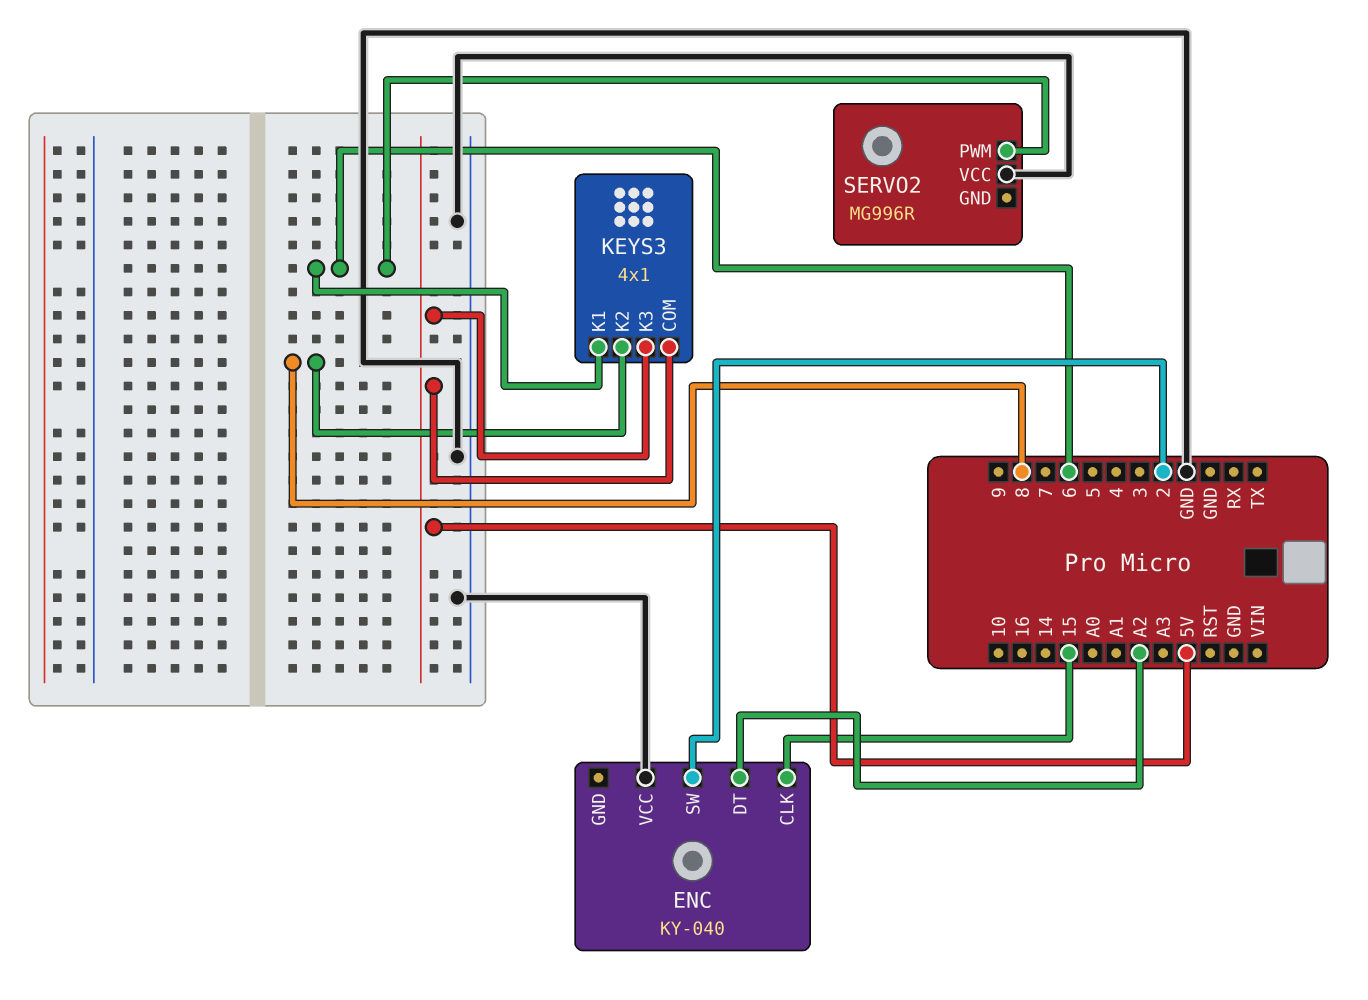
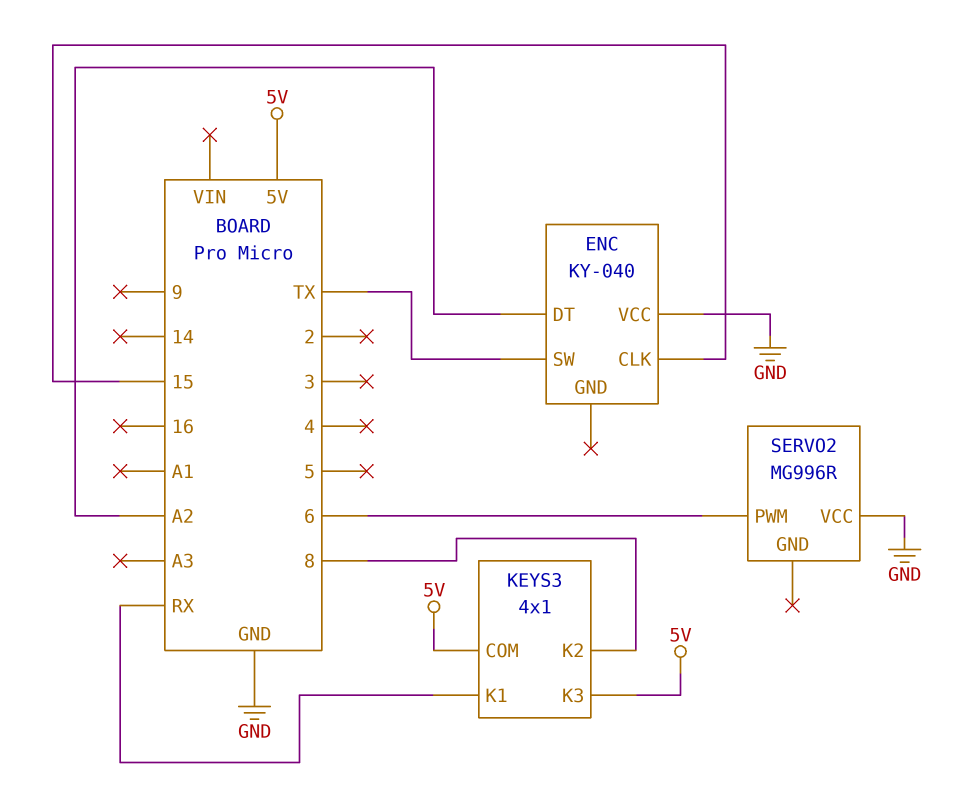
ENC pin SW: 2 -> TX
KEYS3 pin K1: 6 -> RX

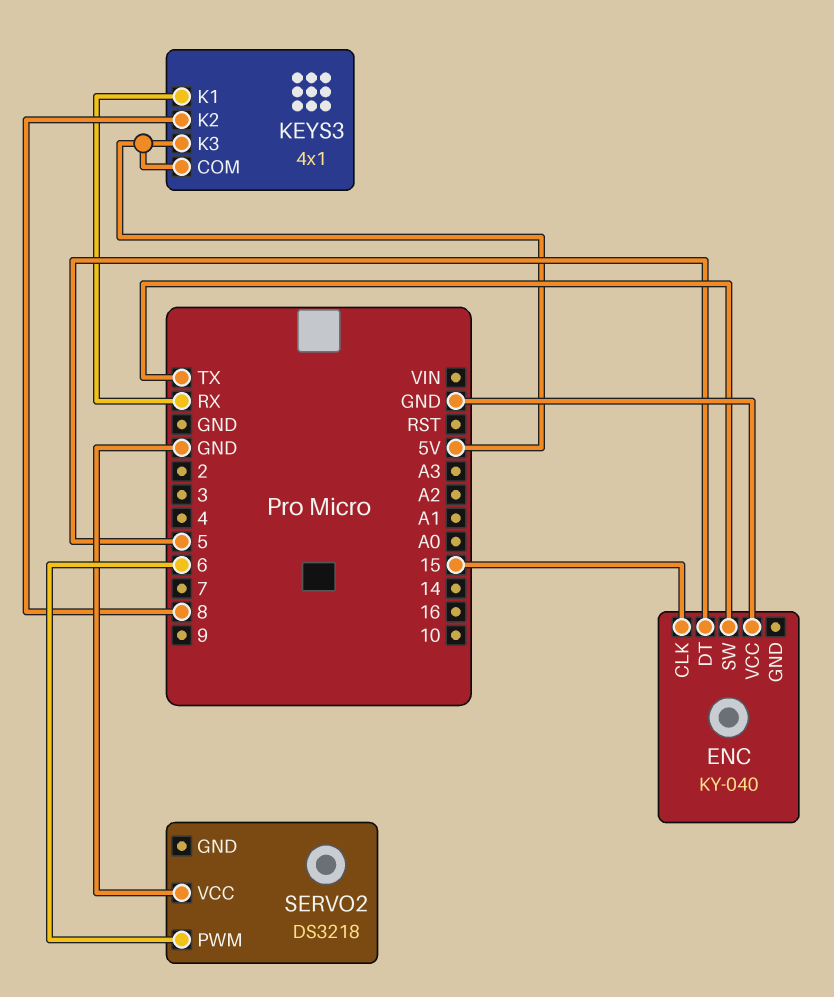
ENC pin DT: A2 -> 5
SERVO2: MG996R -> DS3218

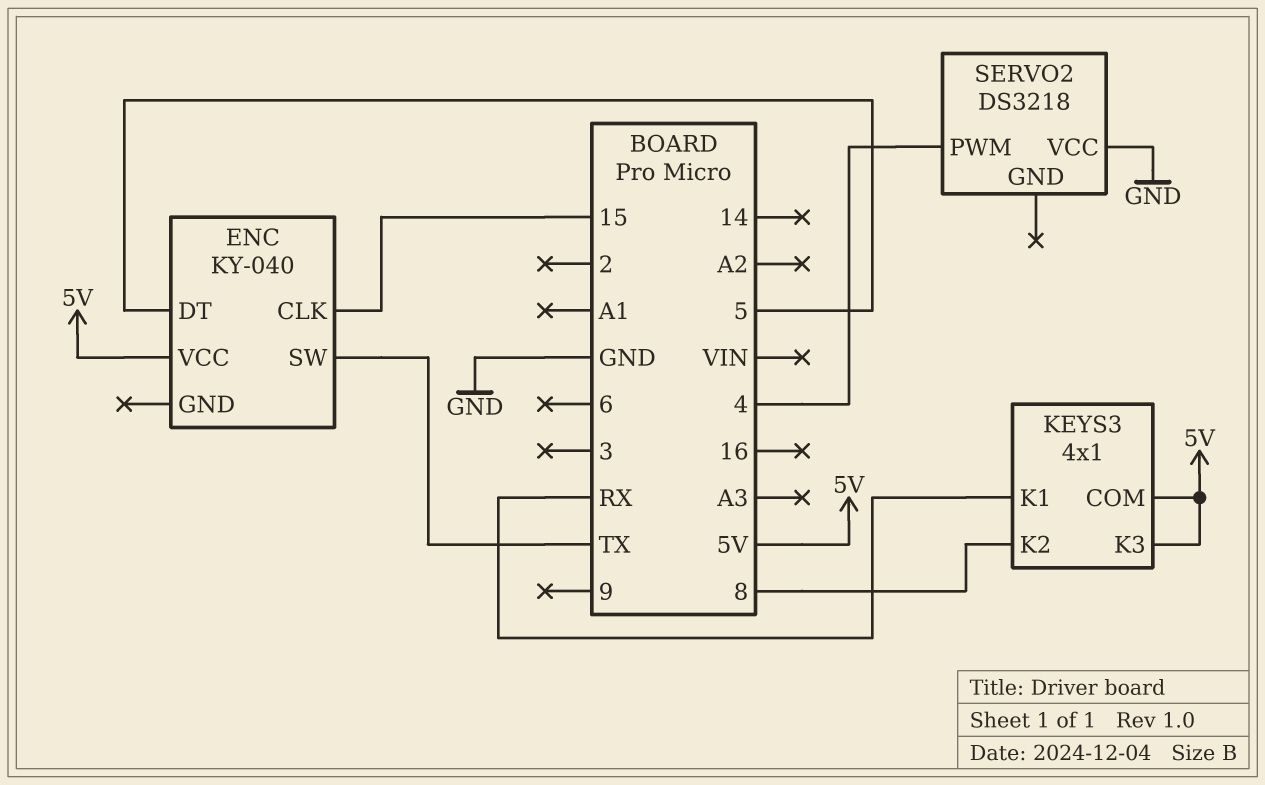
ENC pin VCC: GND -> 5V
SERVO2 pin PWM: 6 -> 4

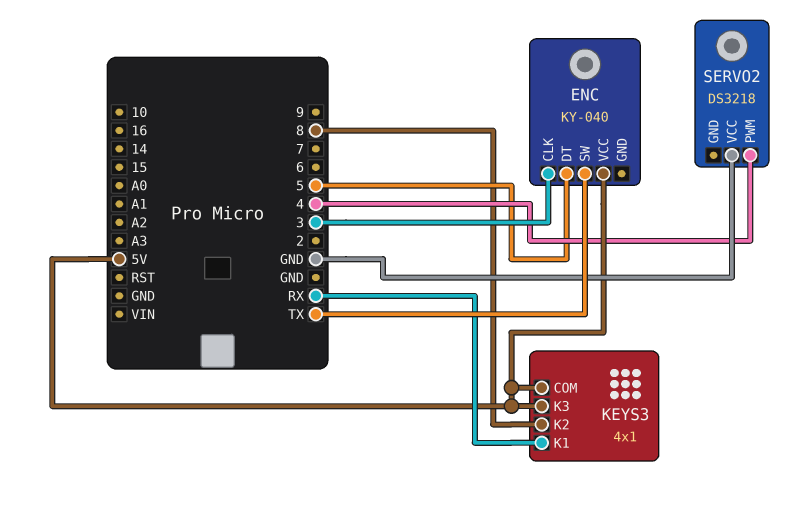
ENC pin CLK: 15 -> 3

